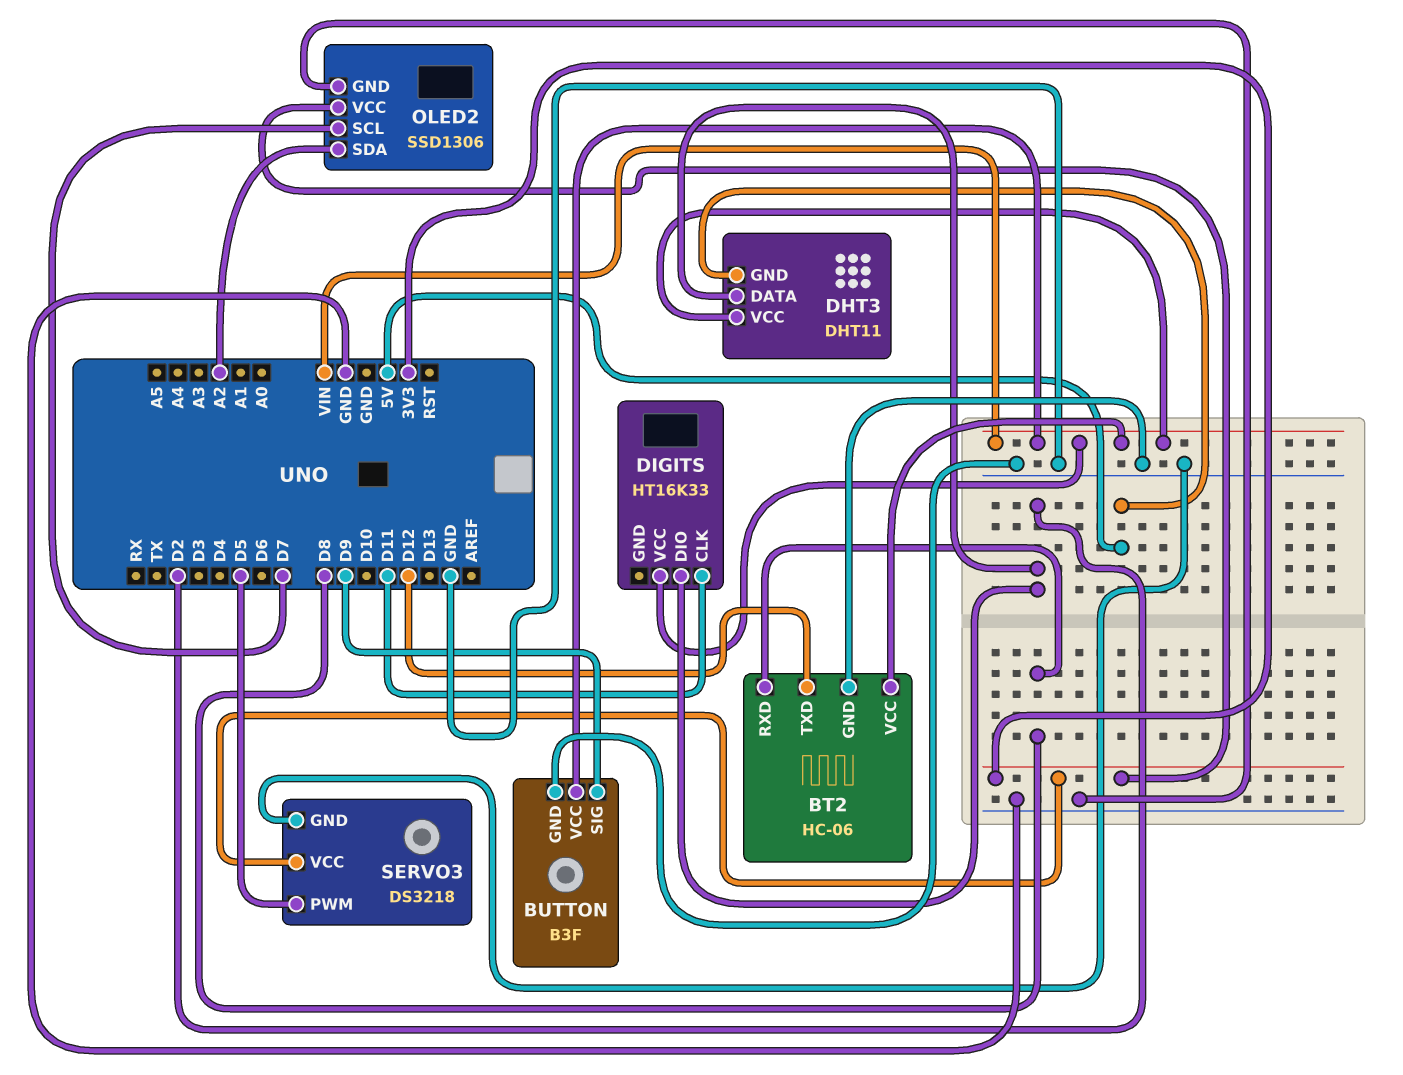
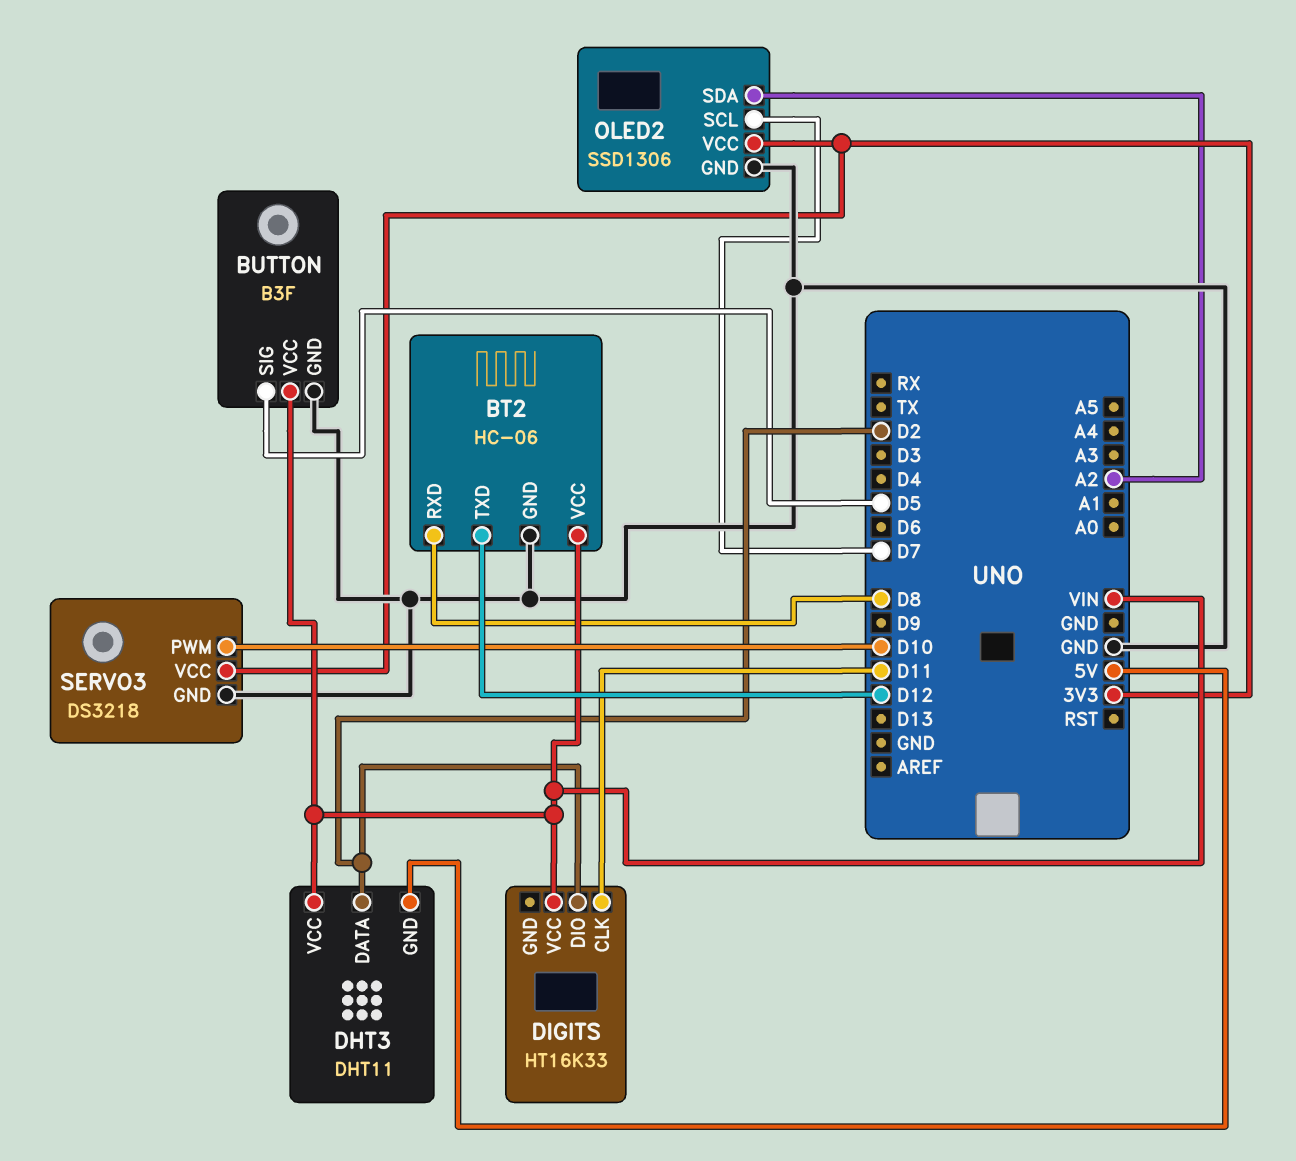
BUTTON pin SIG: D9 -> D5
SERVO3 pin PWM: D5 -> D10

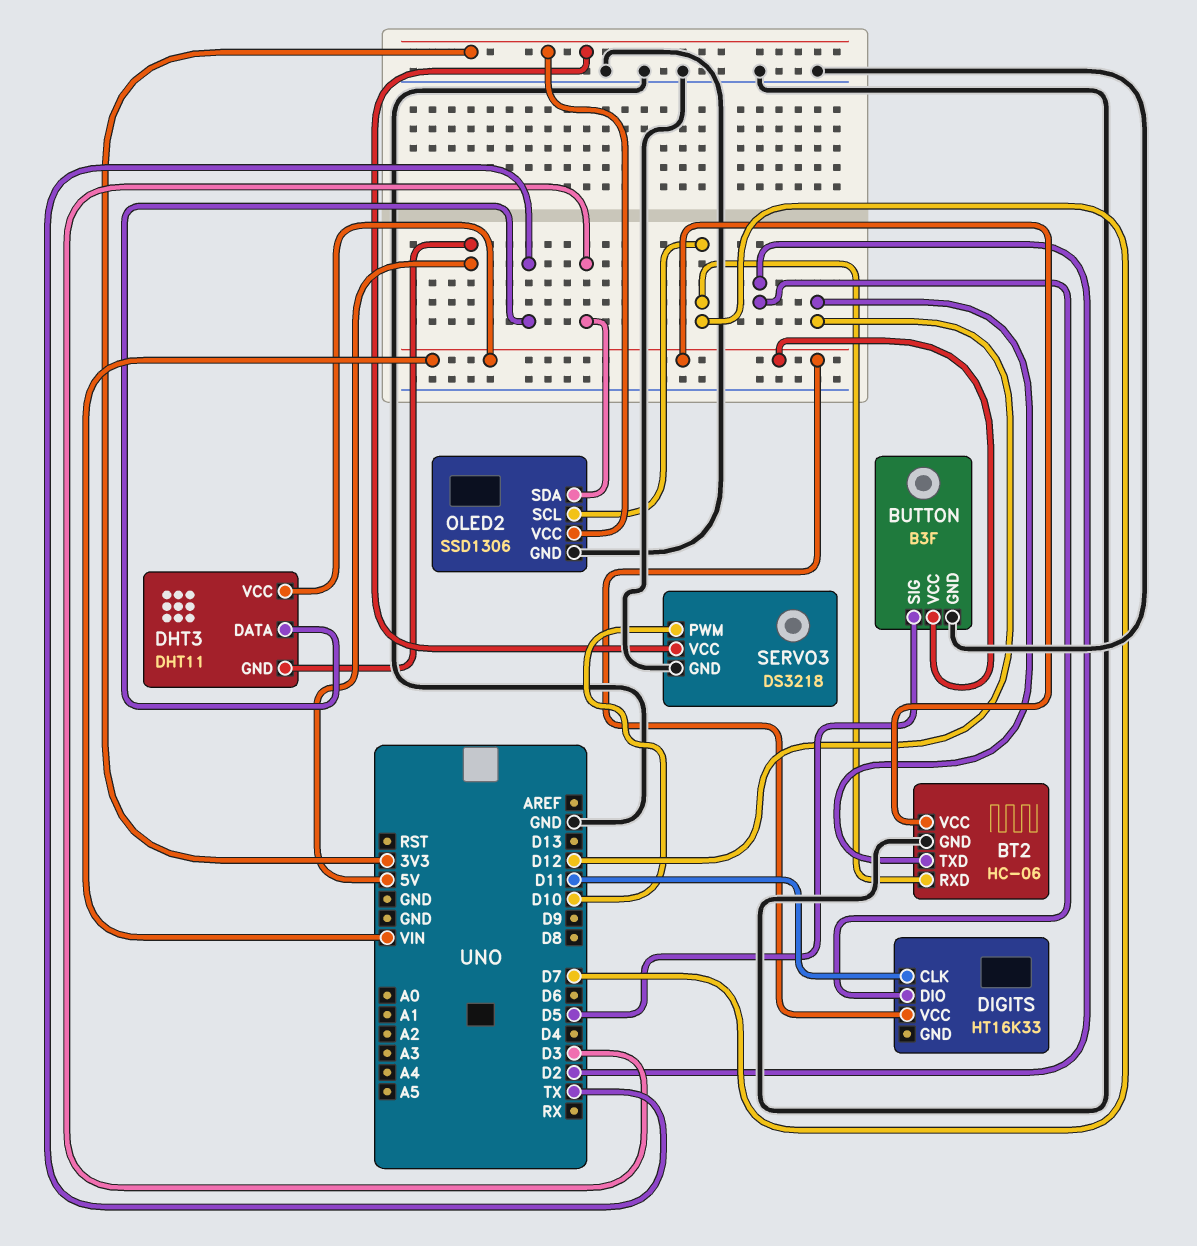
BT2 pin RXD: D8 -> D7
DHT3 pin DATA: D2 -> TX
OLED2 pin SDA: A2 -> D3

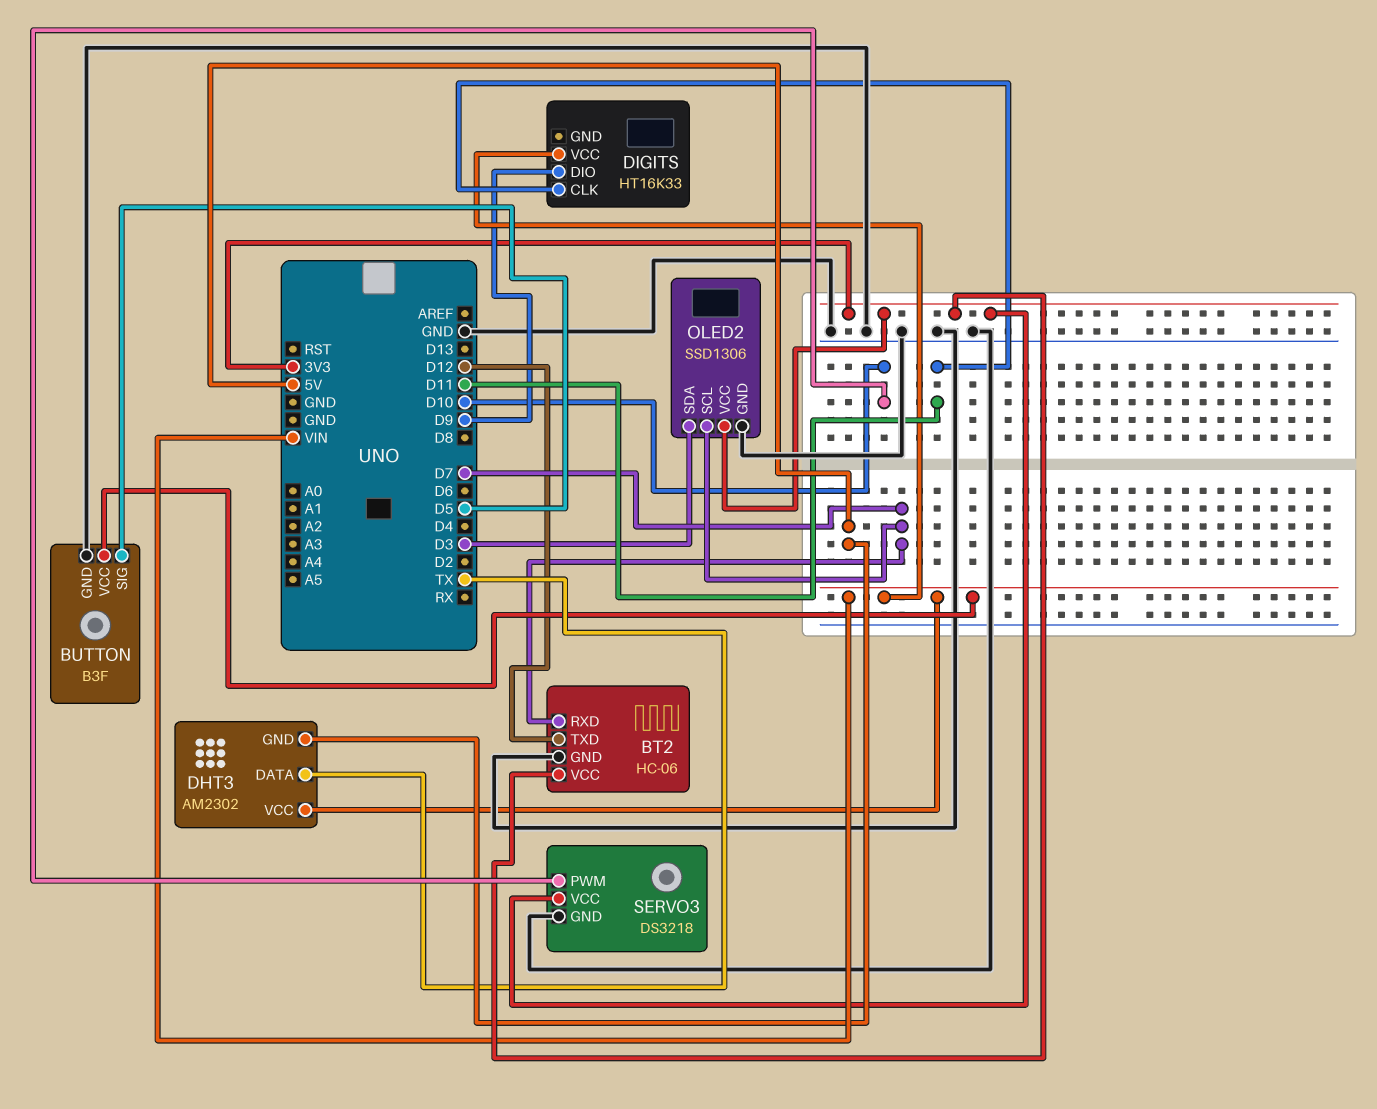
BT2 pin VCC: VIN -> 3V3
DHT3: DHT11 -> AM2302
DIGITS pin DIO: D2 -> D9

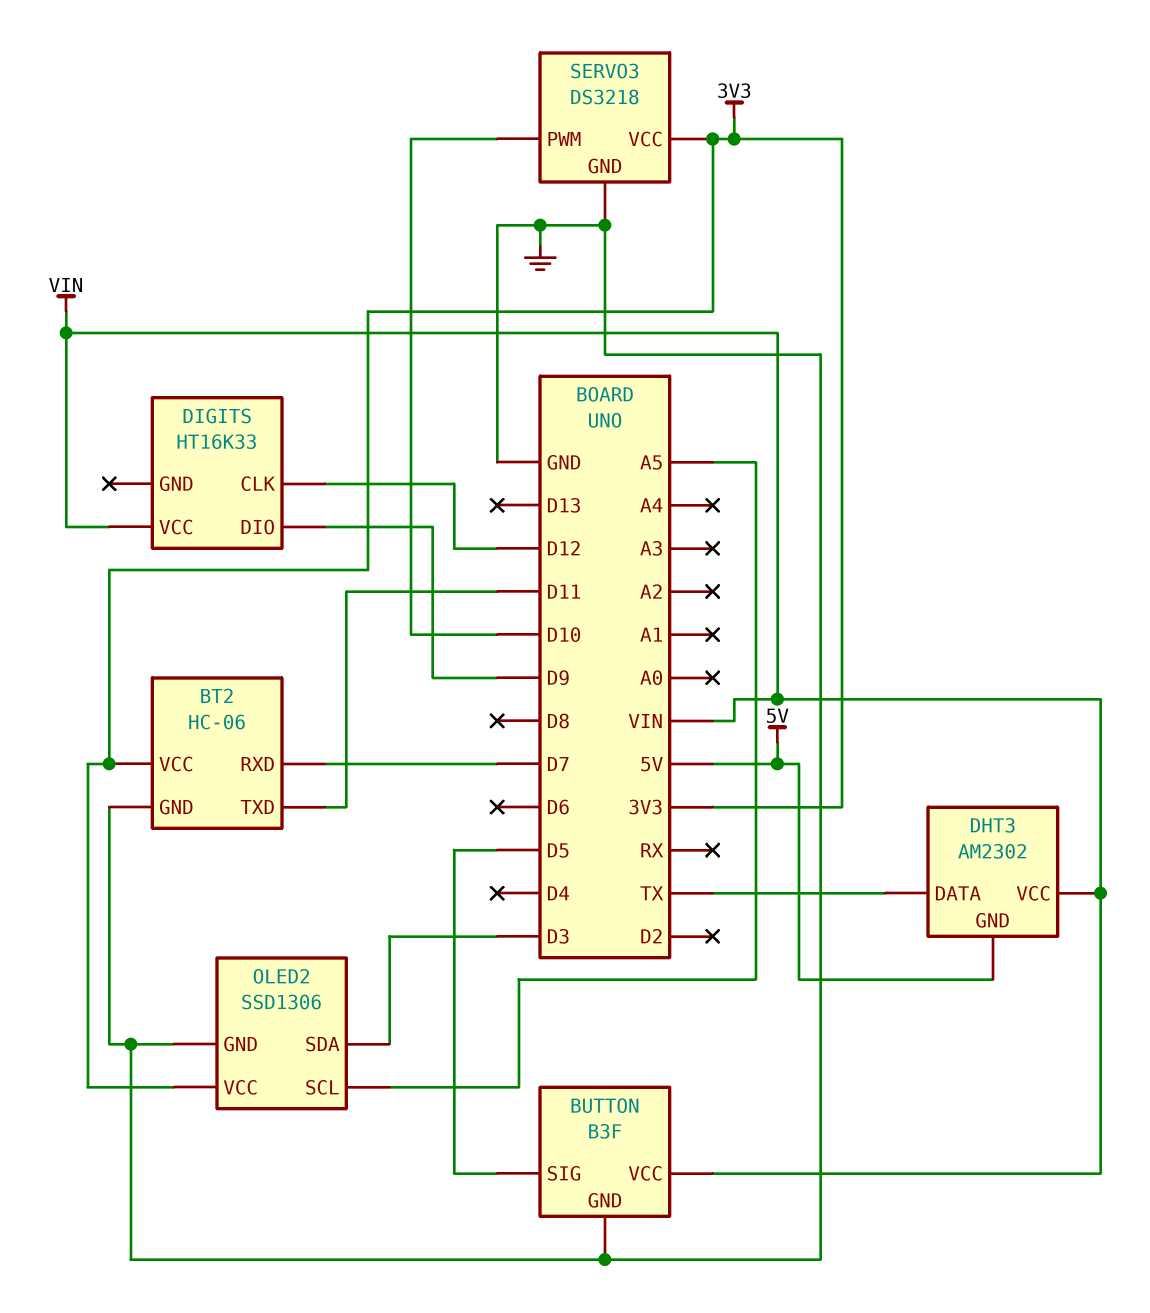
BT2 pin TXD: D12 -> D11
DIGITS pin CLK: D11 -> D12
OLED2 pin SCL: D7 -> A5

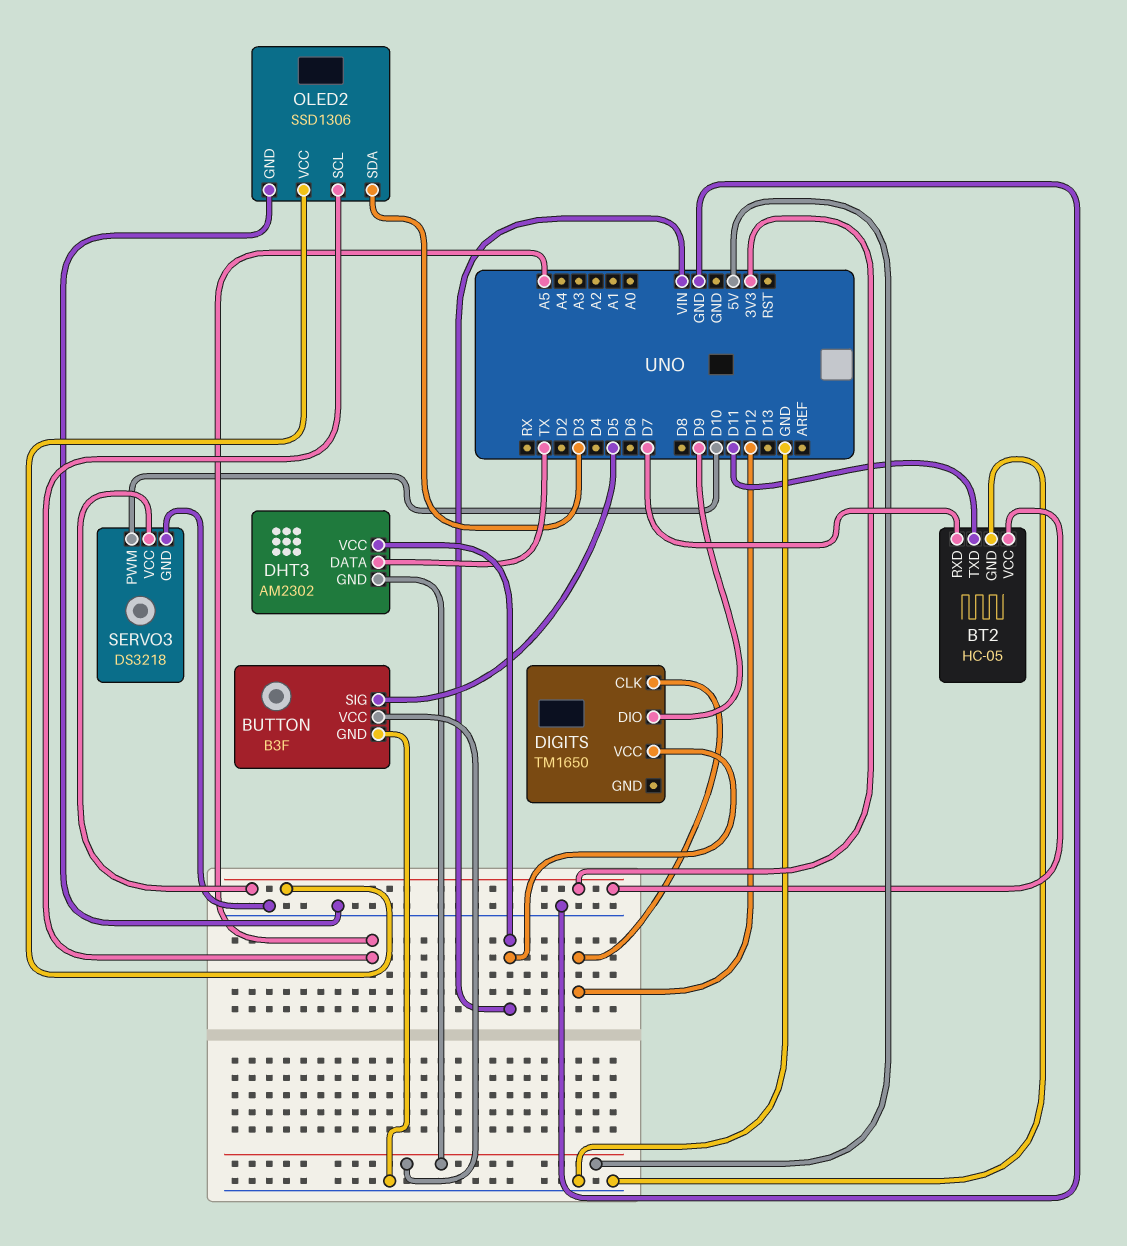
BT2: HC-06 -> HC-05
BUTTON pin VCC: VIN -> 5V
DIGITS: HT16K33 -> TM1650

